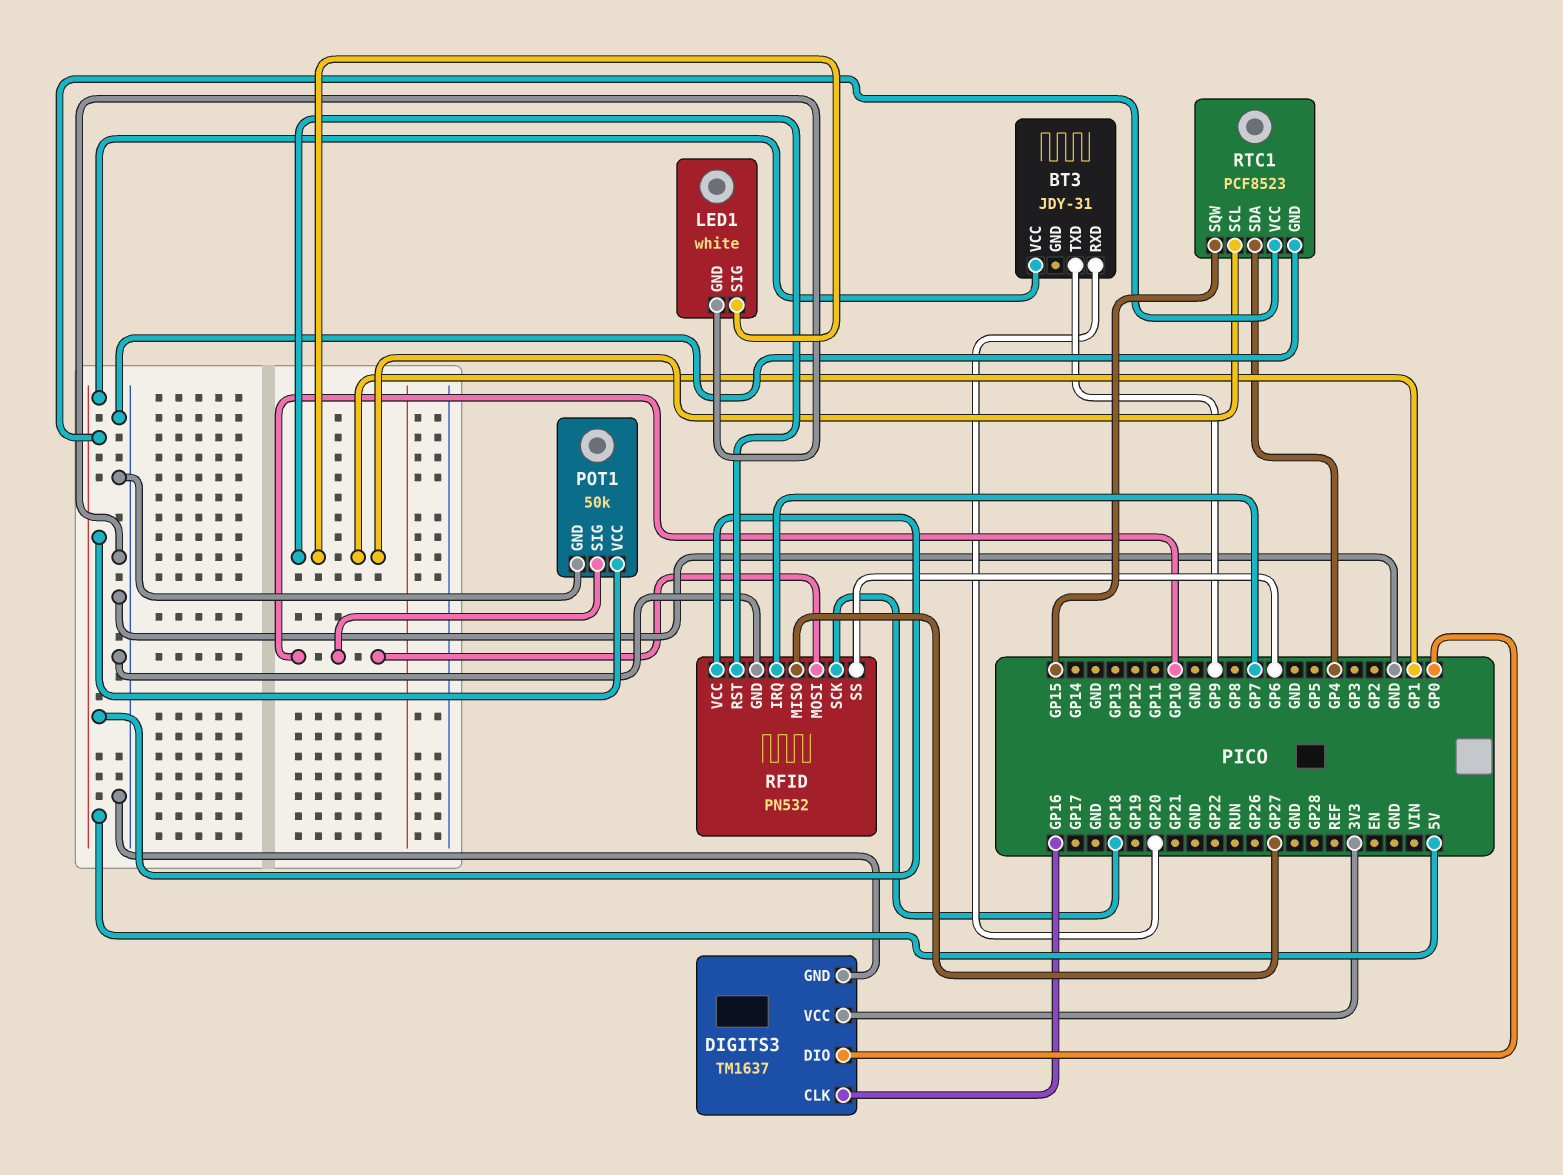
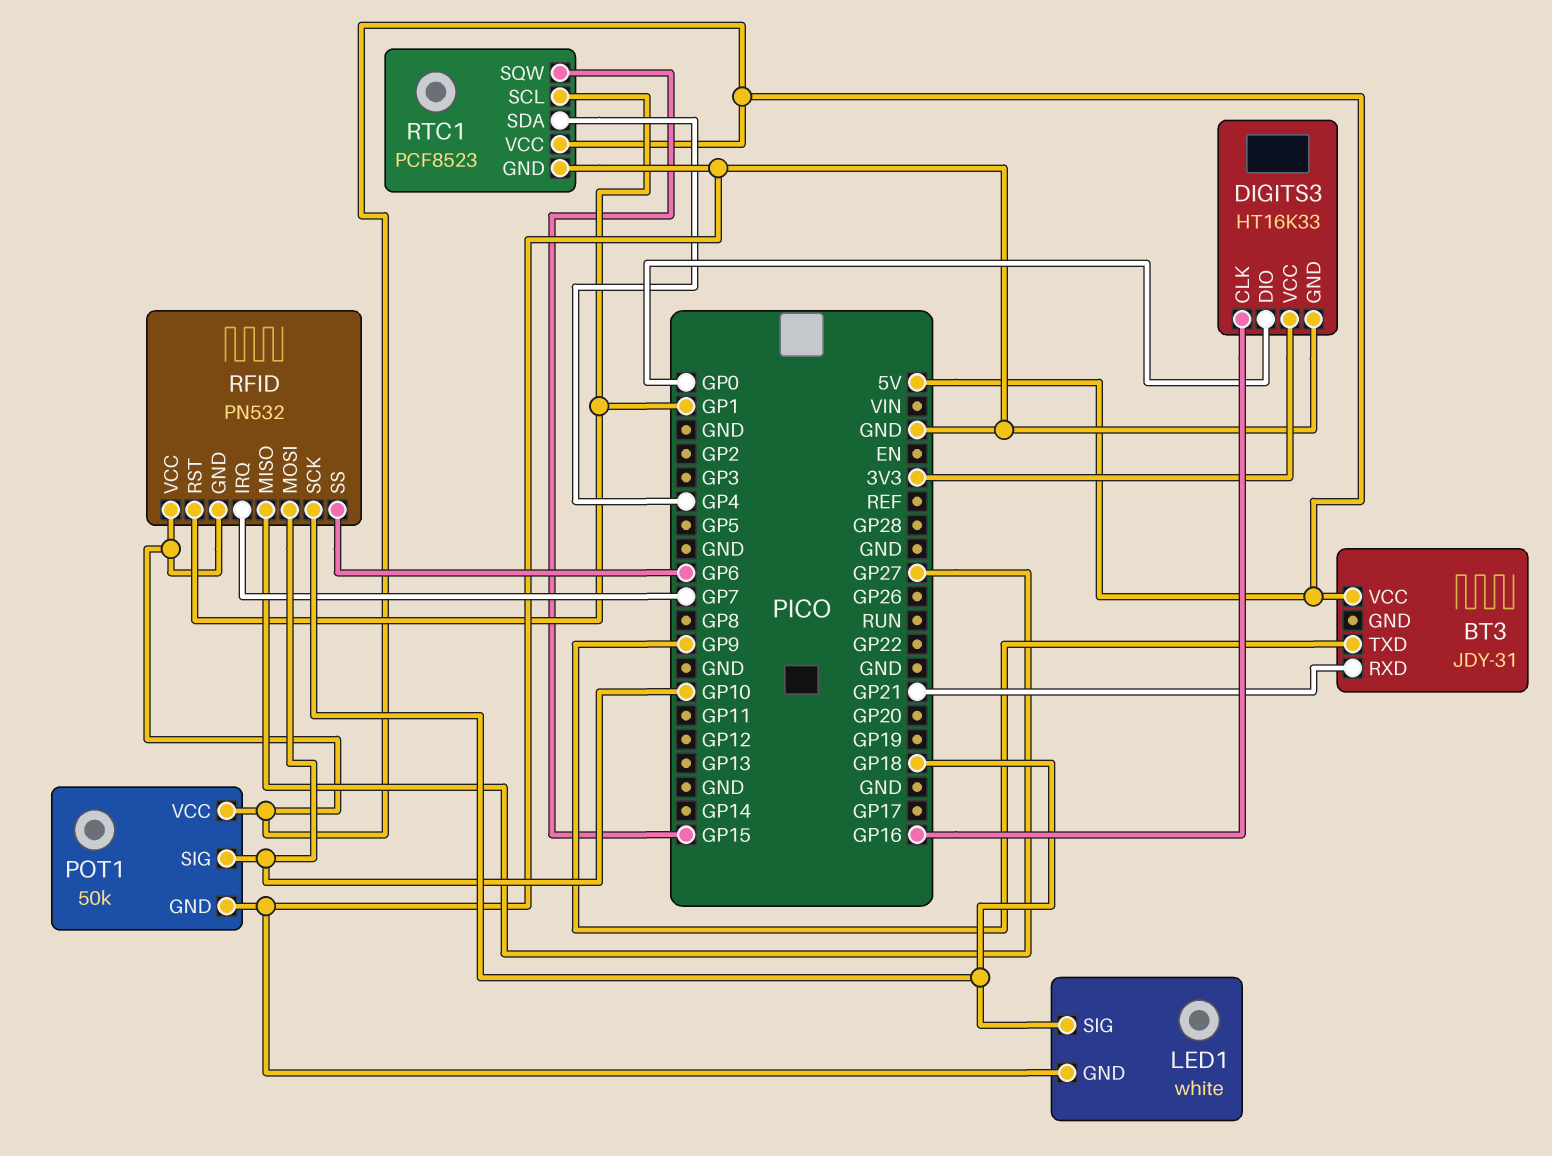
BT3 pin RXD: GP20 -> GP21
DIGITS3: TM1637 -> HT16K33
LED1 pin SIG: GP1 -> GP18
RFID pin GND: GND -> 5V

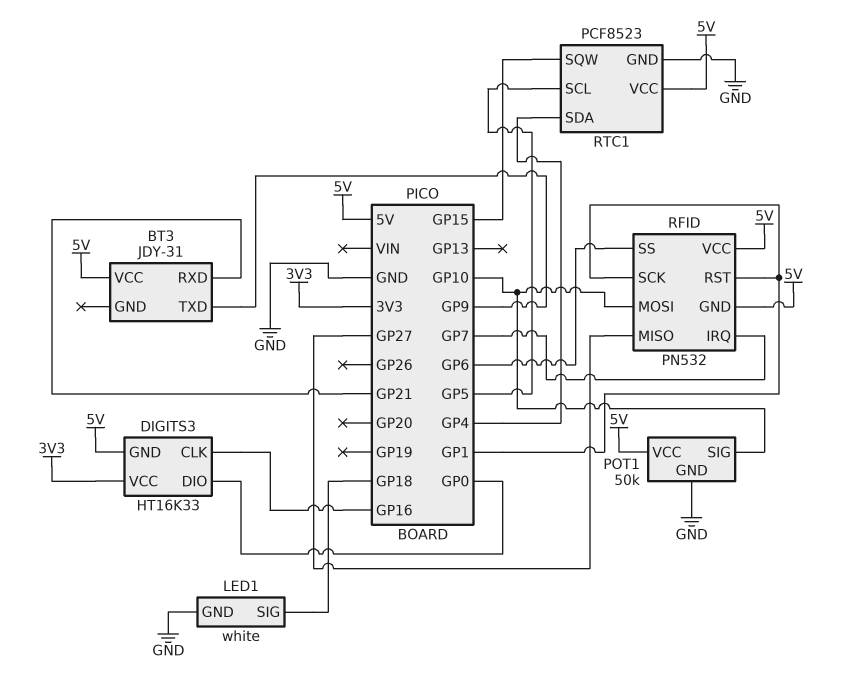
DIGITS3 pin GND: GND -> 5V
RFID pin SCK: GP18 -> GP1
RTC1 pin SCL: GP1 -> GP5

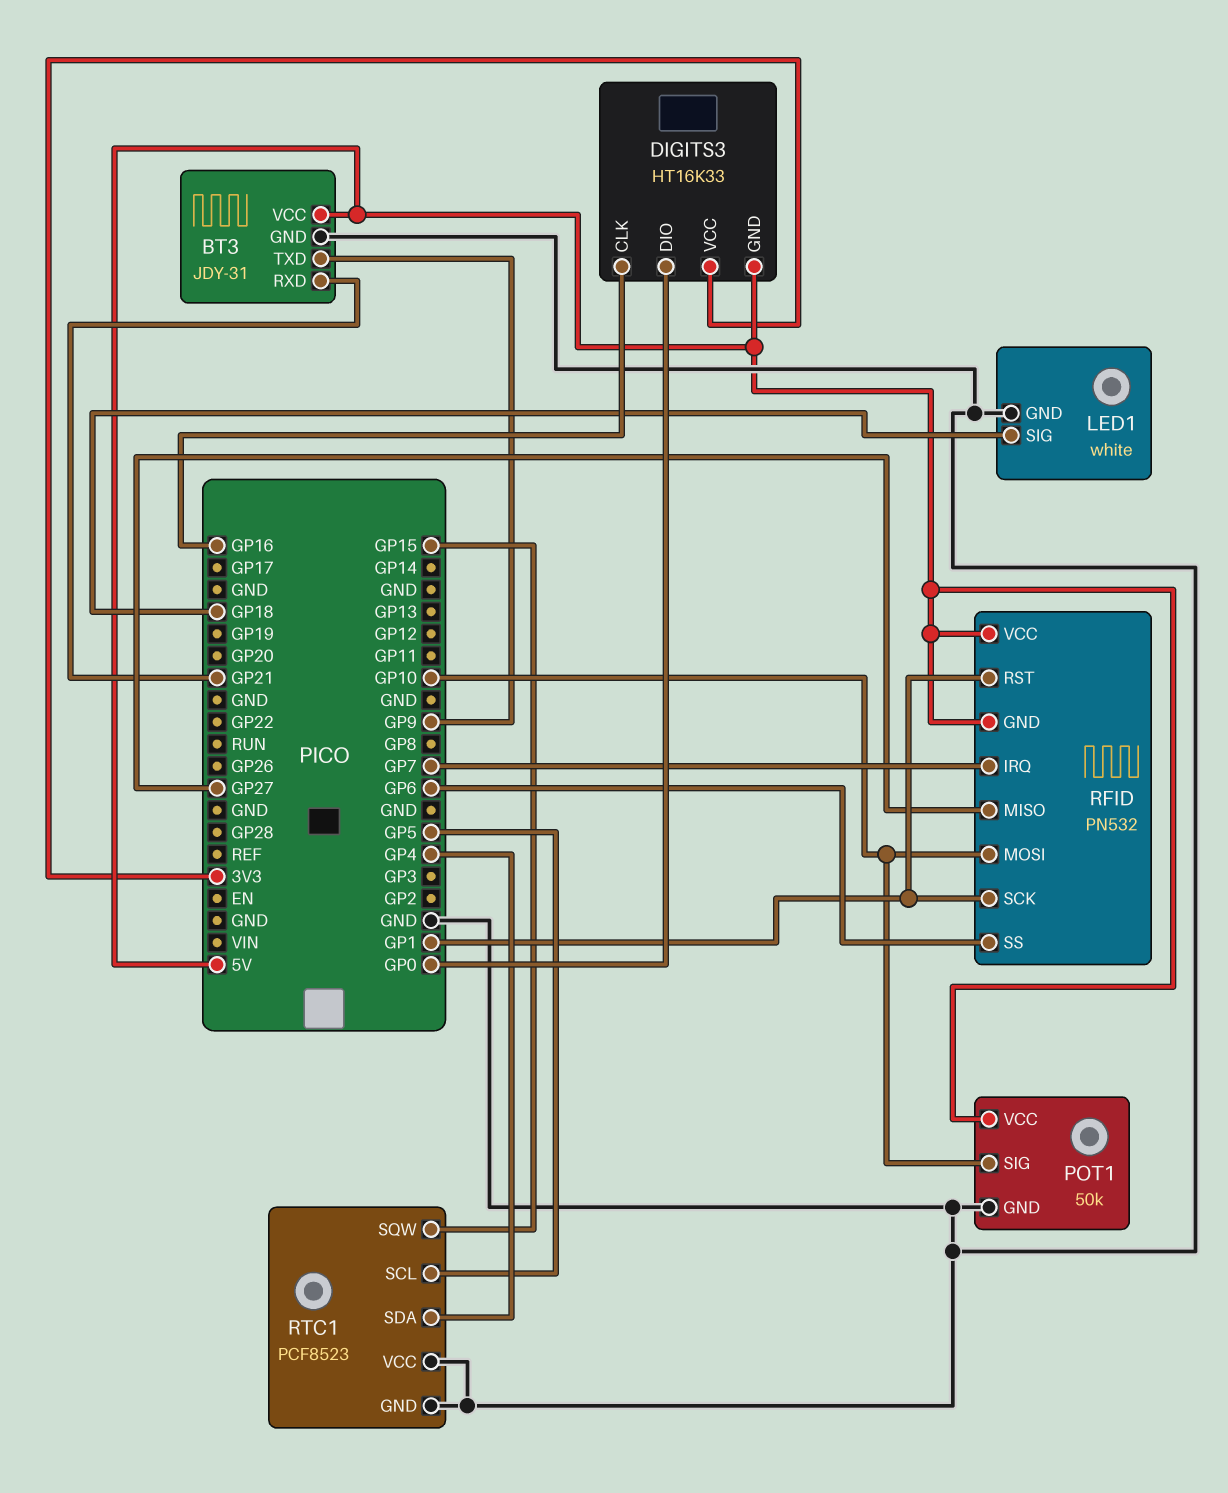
BT3 pin GND: none -> GND
RTC1 pin VCC: 5V -> GND

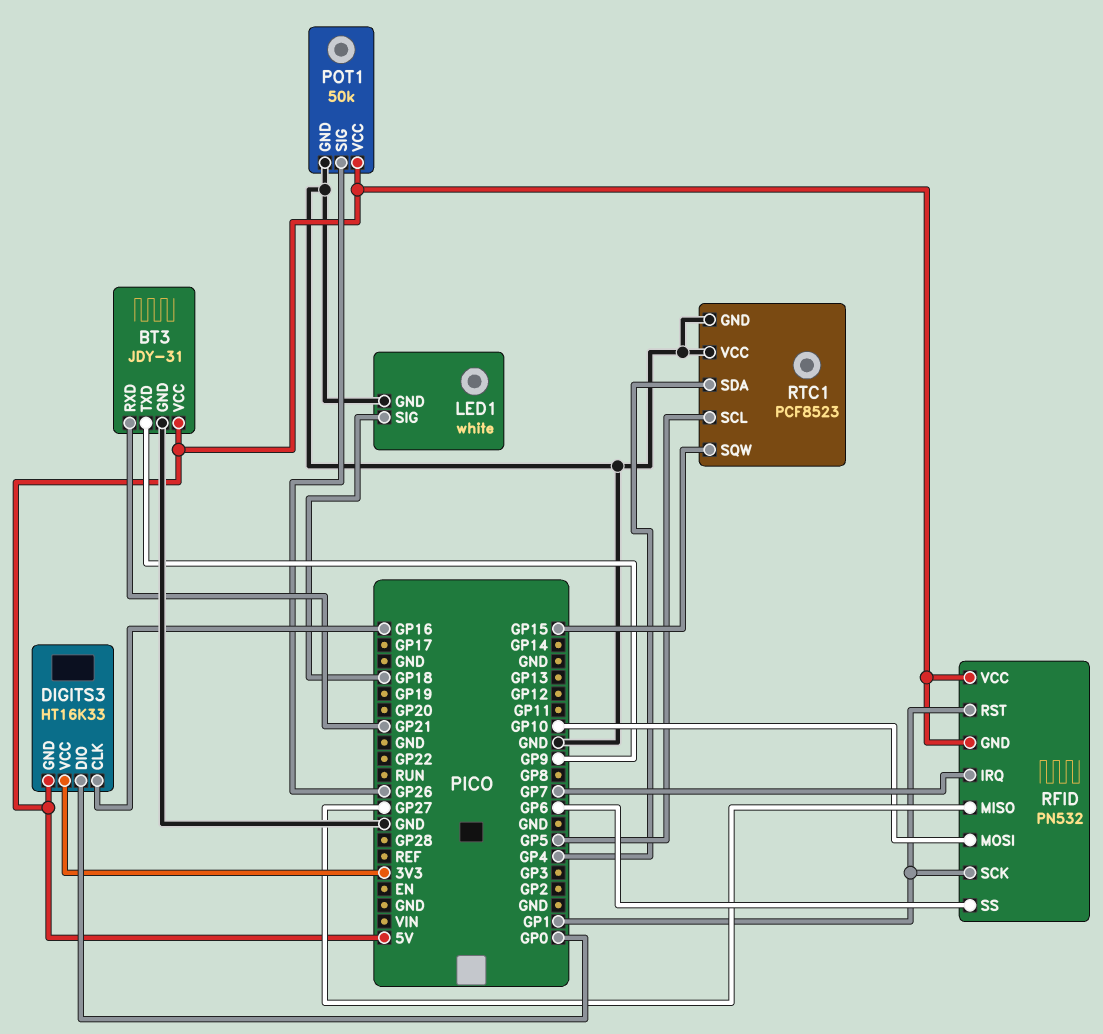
POT1 pin SIG: GP10 -> GP26

